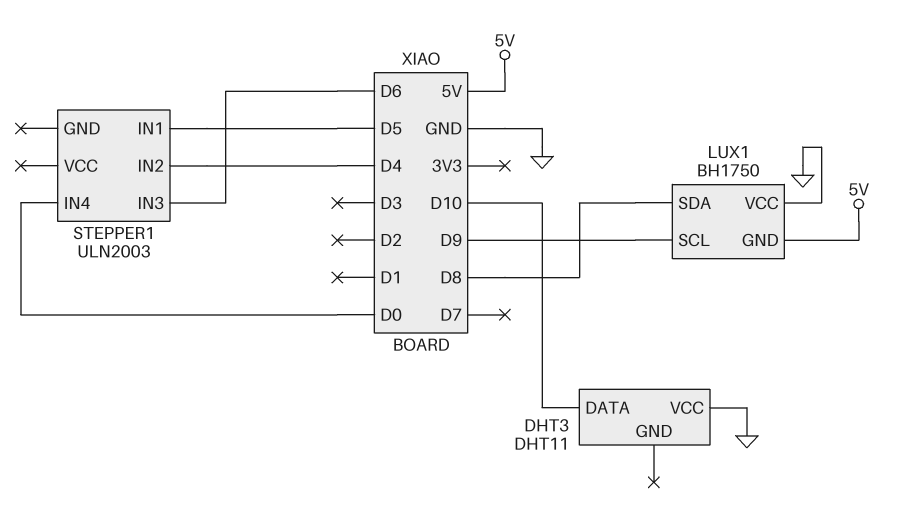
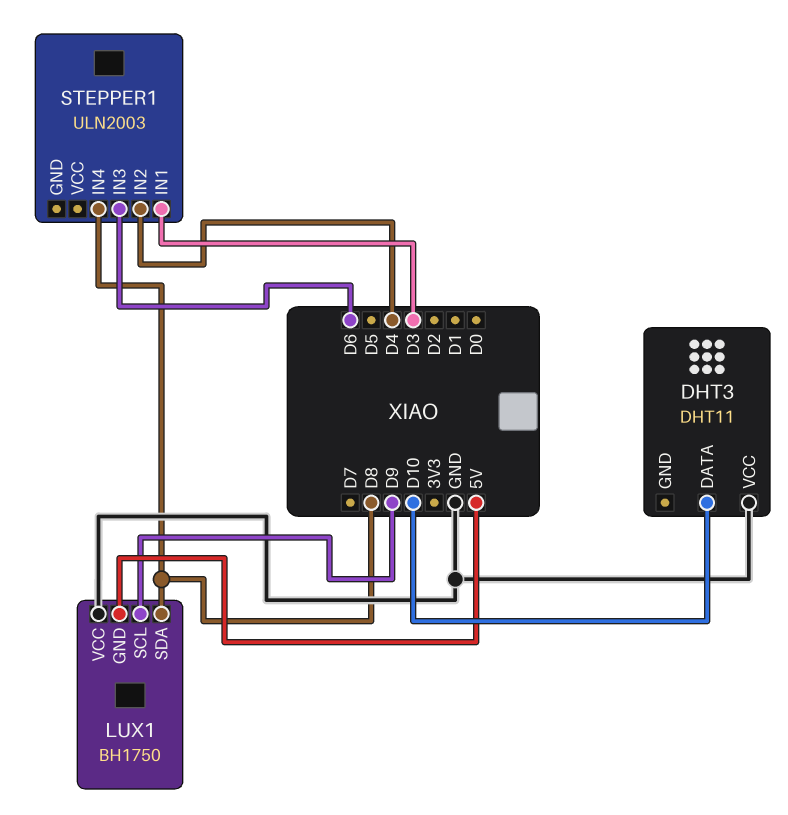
STEPPER1 pin IN1: D5 -> D3
STEPPER1 pin IN4: D0 -> D8

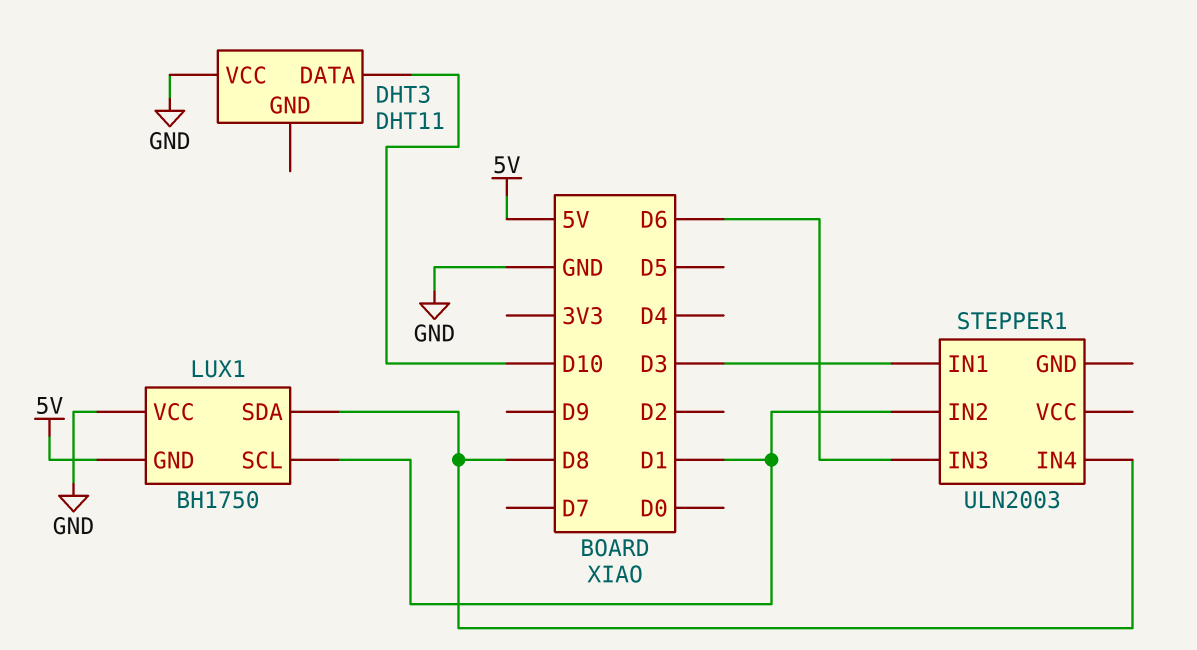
LUX1 pin SCL: D9 -> D1
STEPPER1 pin IN2: D4 -> D1

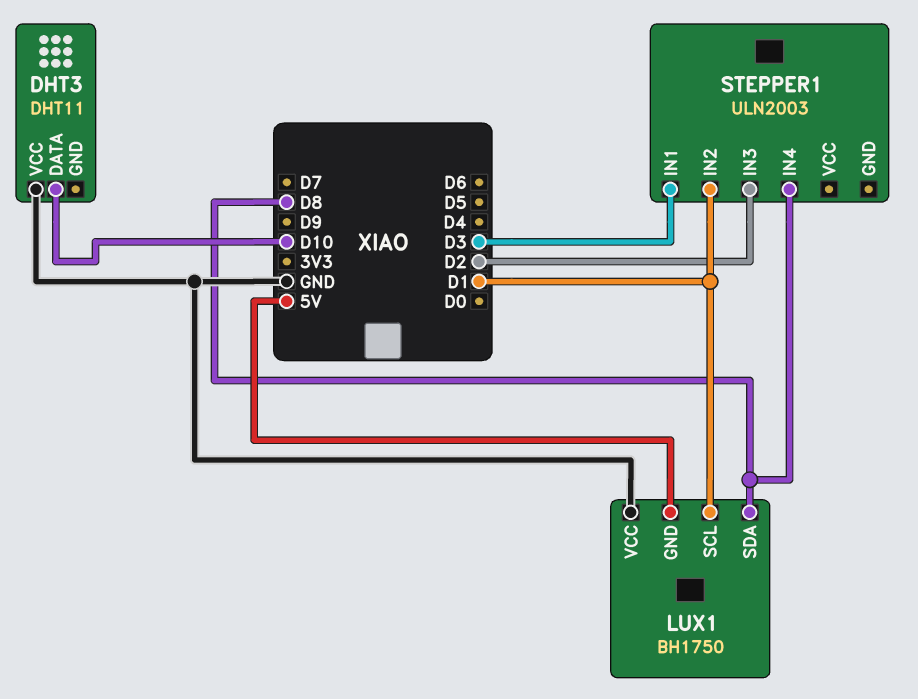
STEPPER1 pin IN3: D6 -> D2

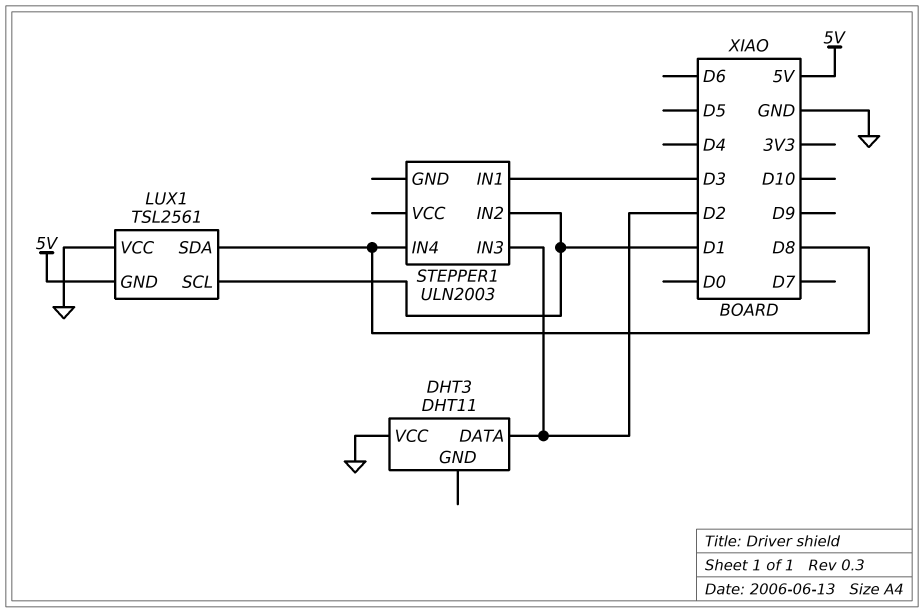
DHT3 pin DATA: D10 -> D2
LUX1: BH1750 -> TSL2561

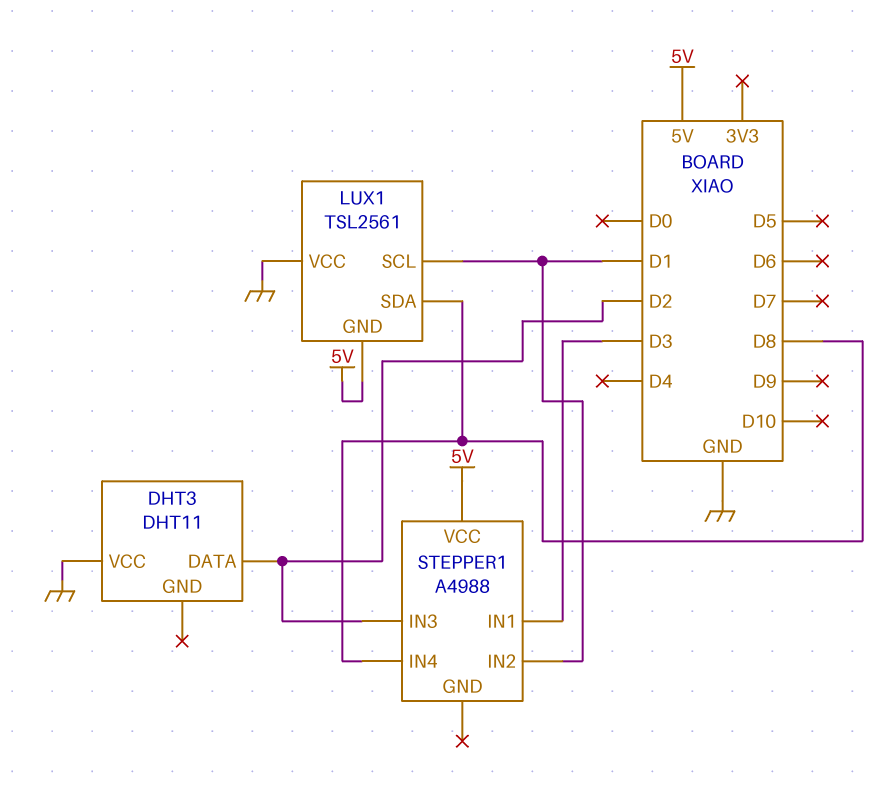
STEPPER1: ULN2003 -> A4988
STEPPER1 pin VCC: none -> 5V

